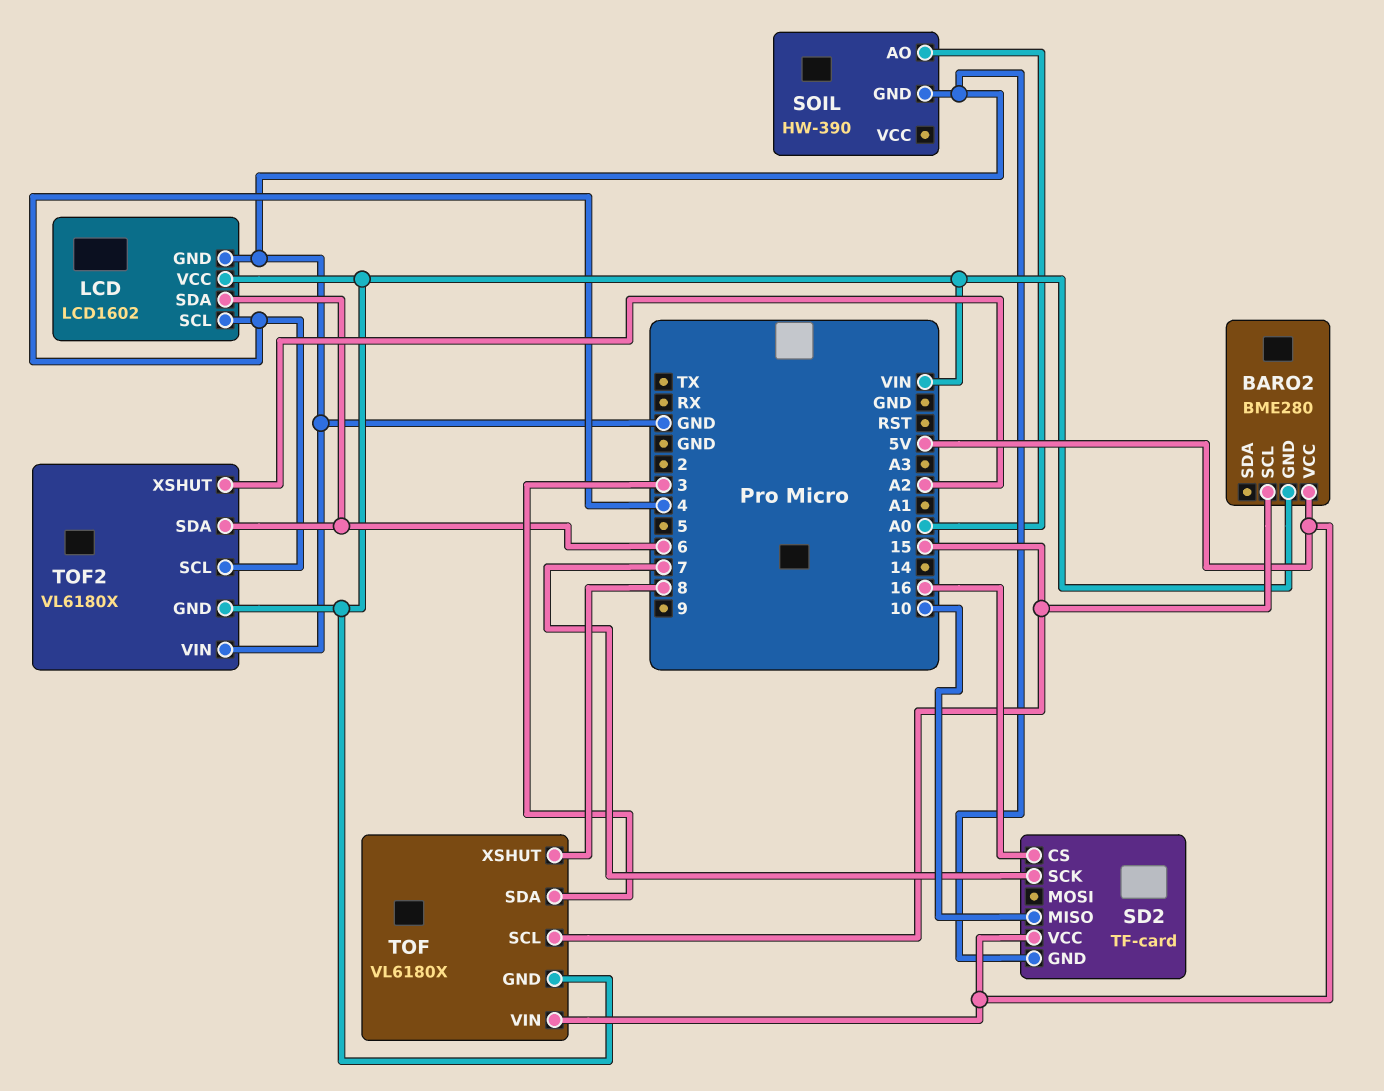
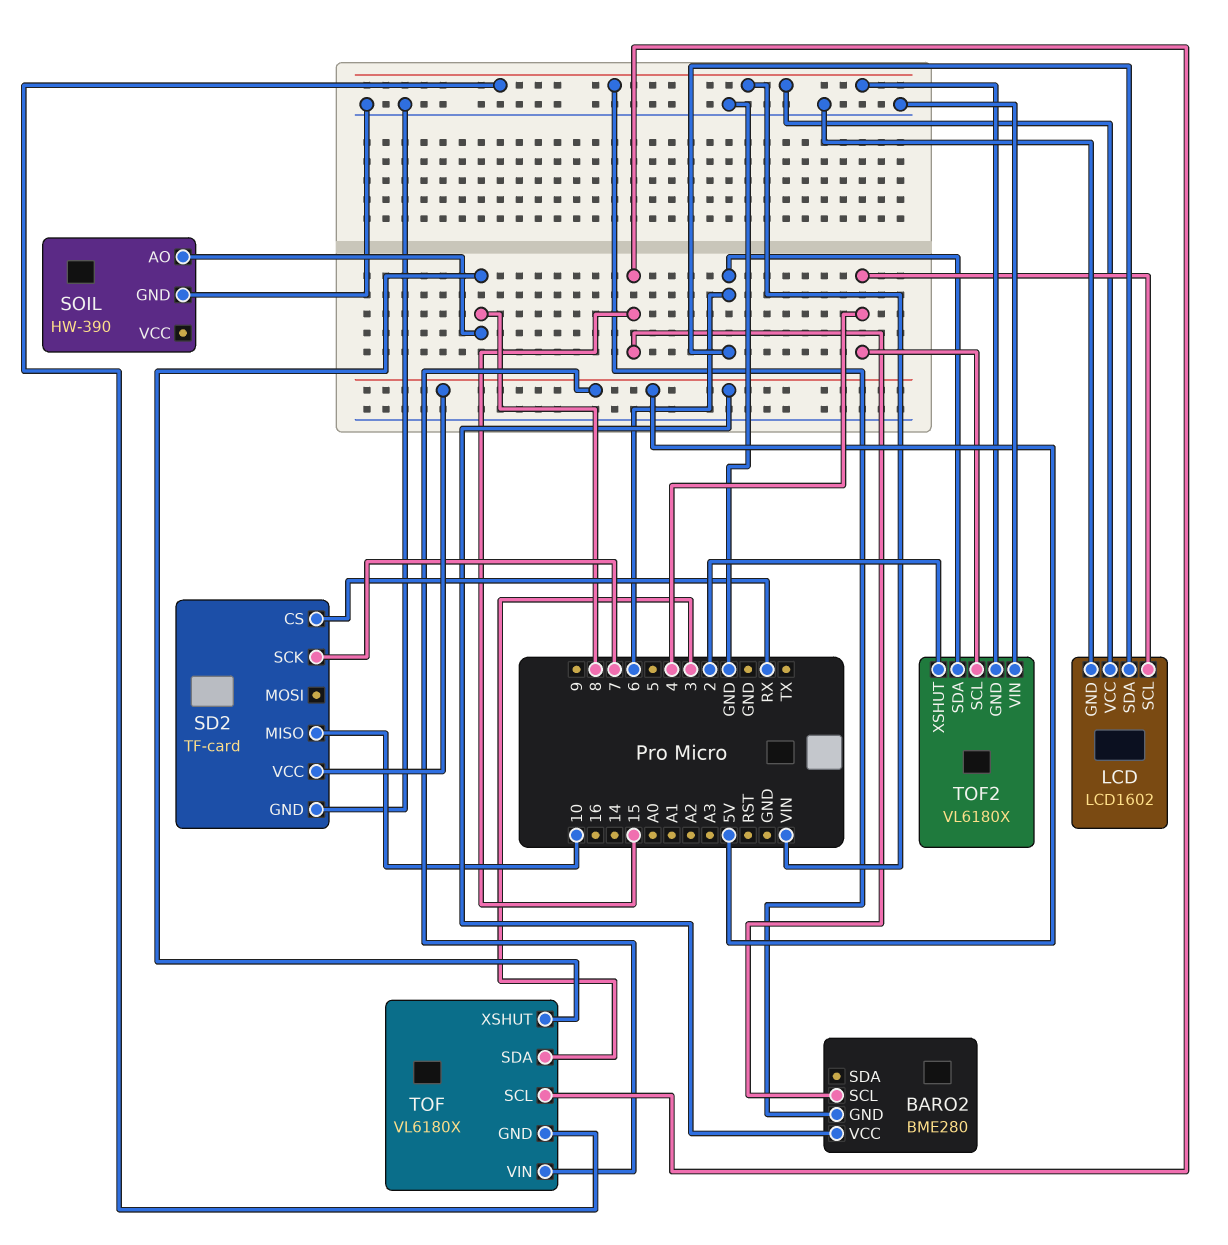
SD2 pin CS: 16 -> RX
SOIL pin AO: A0 -> 8
TOF2 pin XSHUT: A2 -> 2

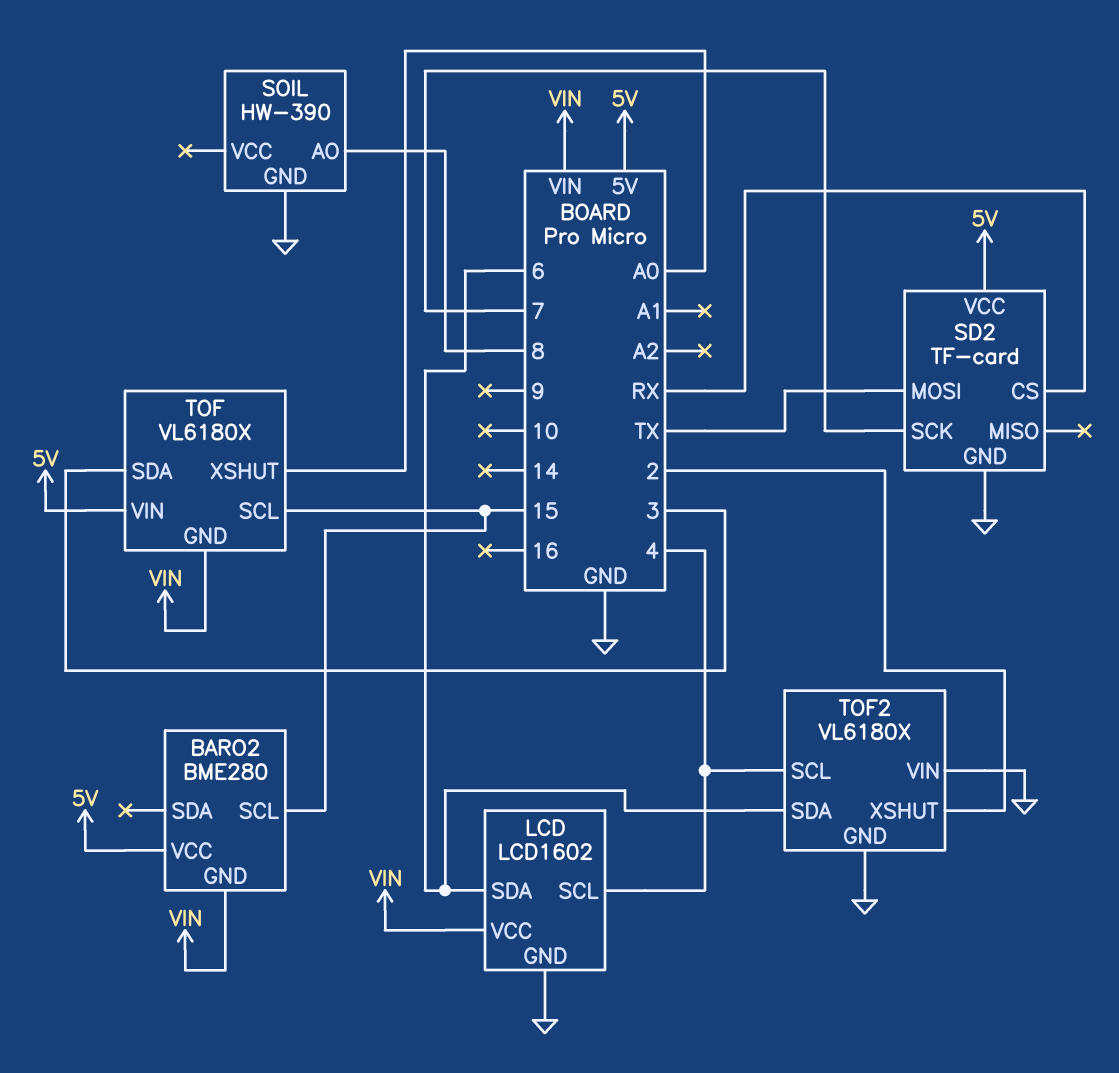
SD2 pin MISO: 10 -> none
SD2 pin MOSI: none -> TX
TOF pin XSHUT: 8 -> A0
TOF2 pin GND: VIN -> GND

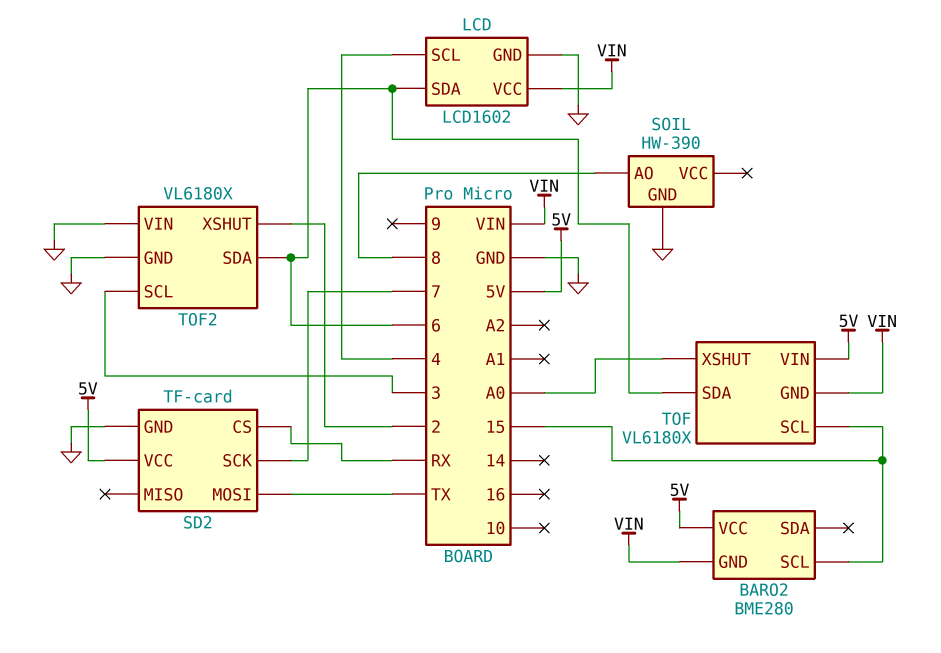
TOF pin SDA: 3 -> 6
TOF2 pin SCL: 4 -> 3

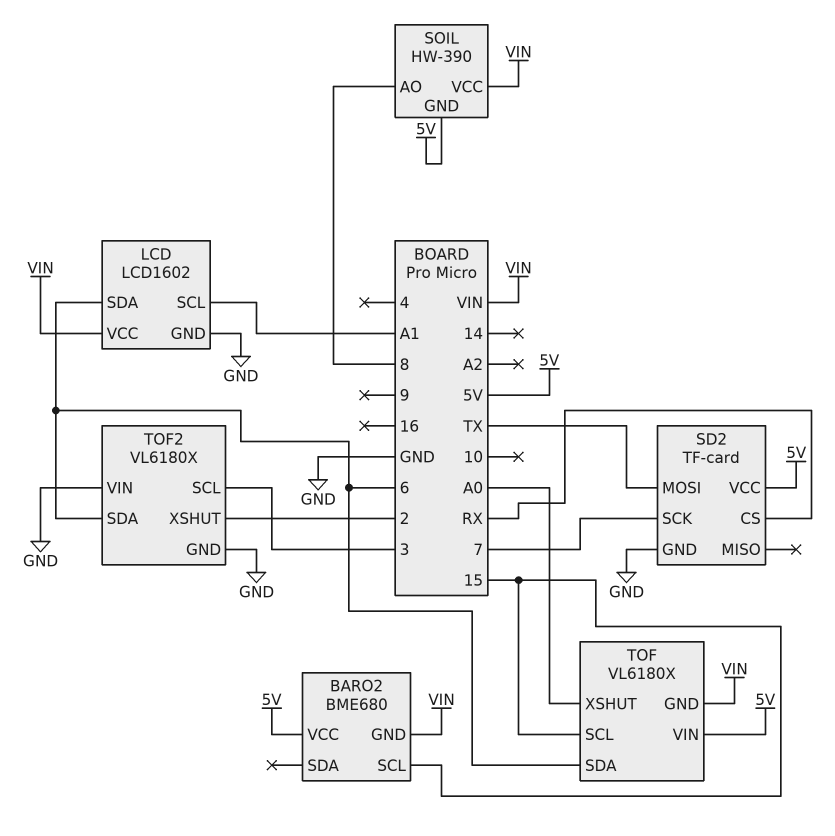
BARO2: BME280 -> BME680
LCD pin SCL: 4 -> A1
SOIL pin GND: GND -> 5V
SOIL pin VCC: none -> VIN

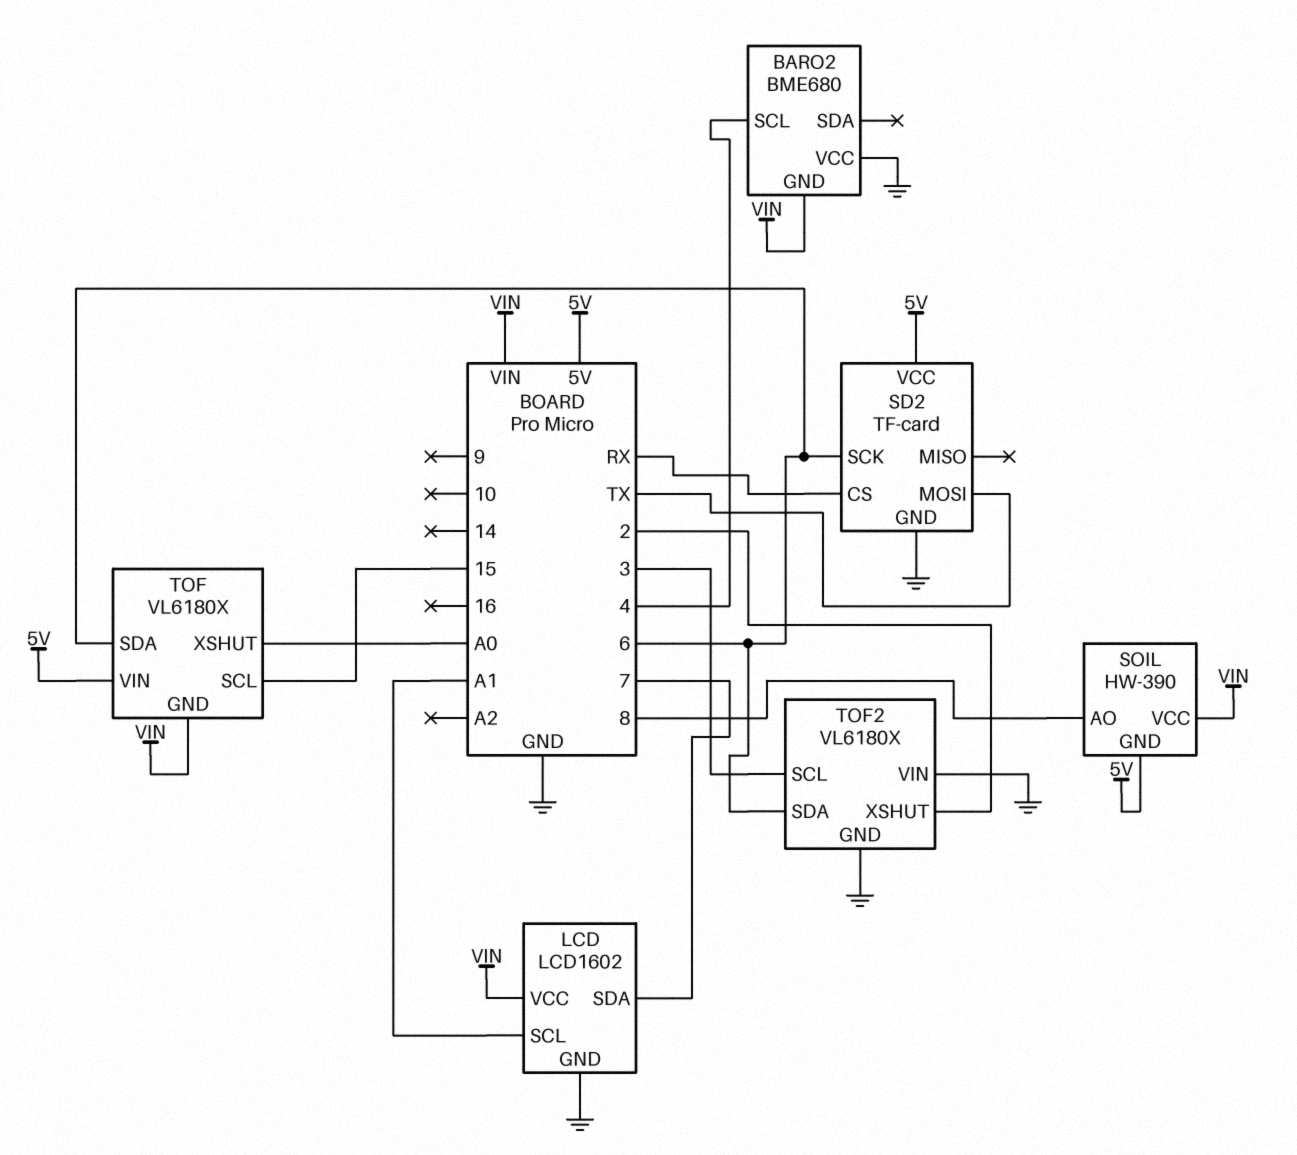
BARO2 pin SCL: 15 -> 4
BARO2 pin VCC: 5V -> GND
LCD pin SDA: 6 -> 7
SD2 pin SCK: 7 -> 6

